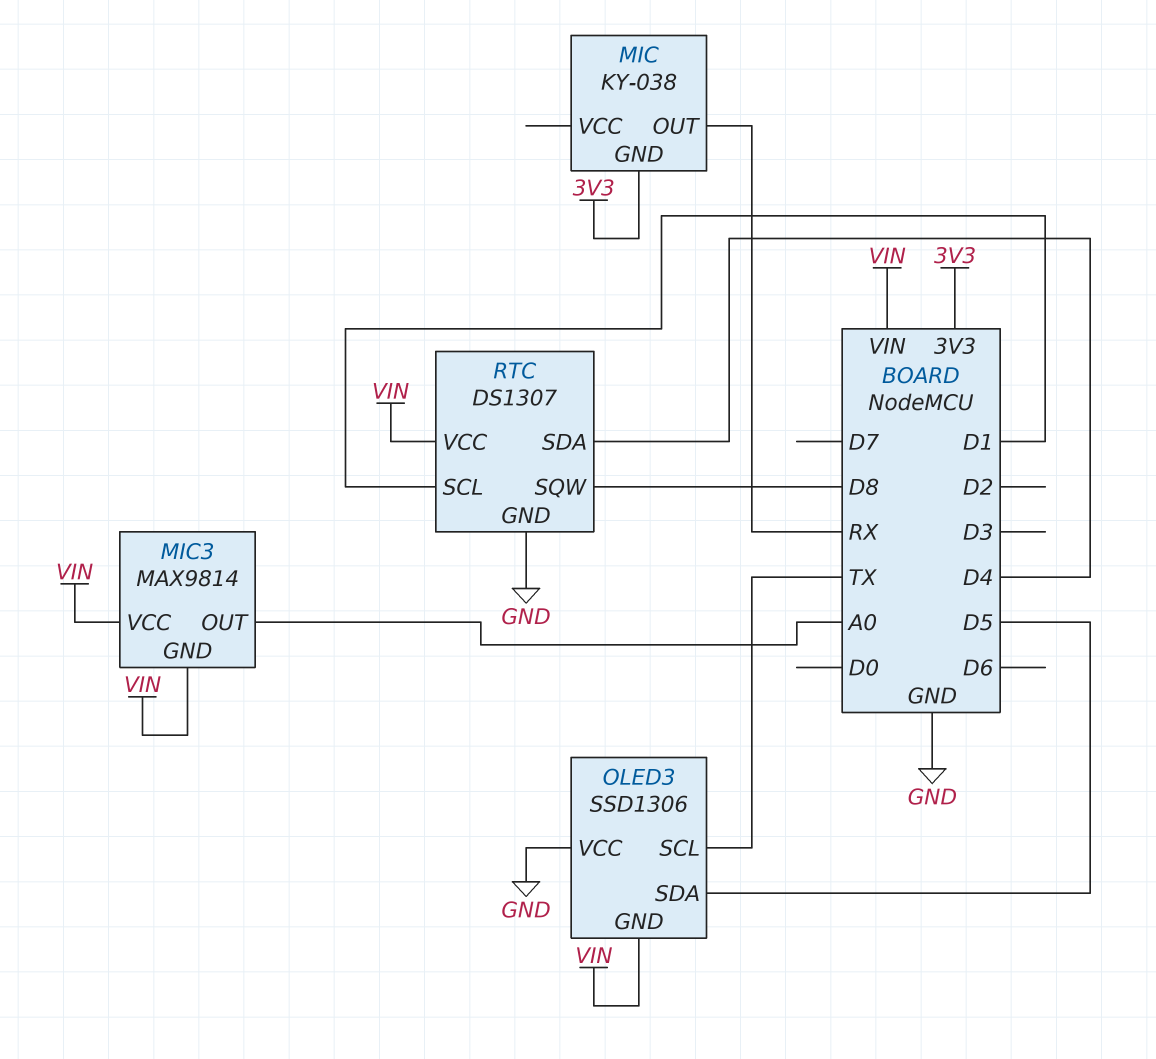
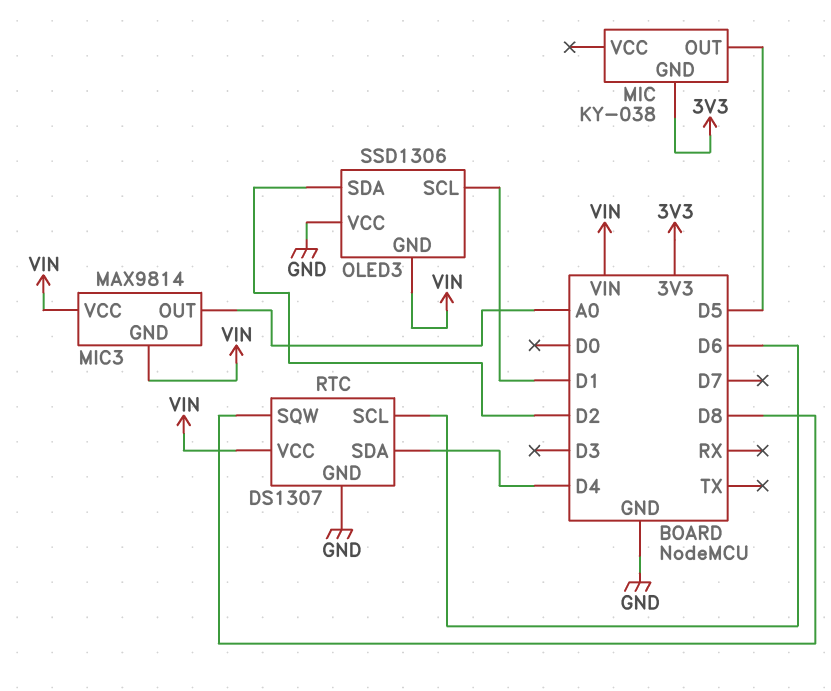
MIC pin OUT: RX -> D5
OLED3 pin SCL: TX -> D1
OLED3 pin SDA: D5 -> D2
RTC pin SCL: D1 -> D6

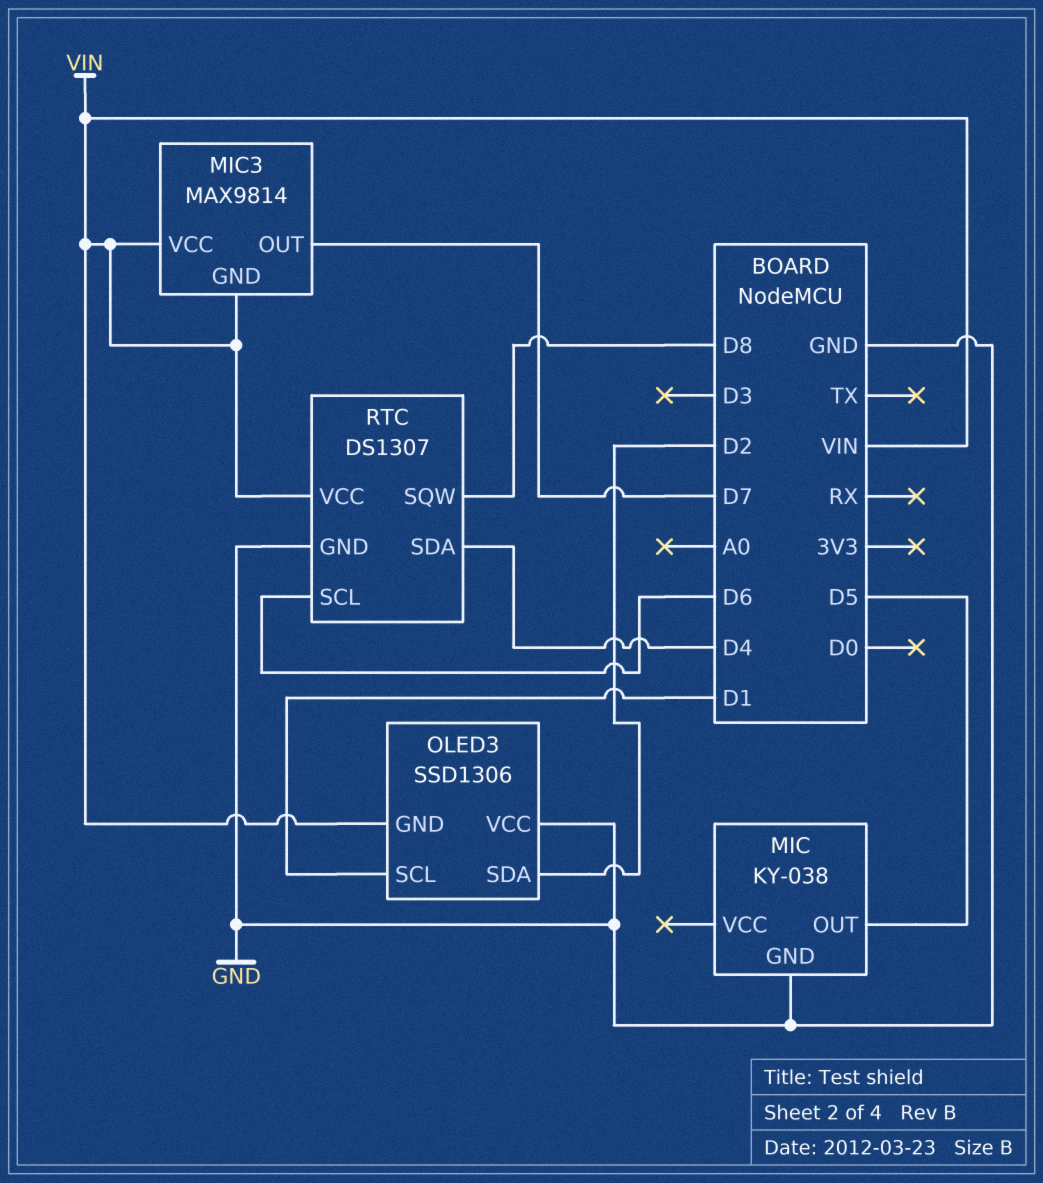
MIC pin GND: 3V3 -> GND
MIC3 pin OUT: A0 -> D7

